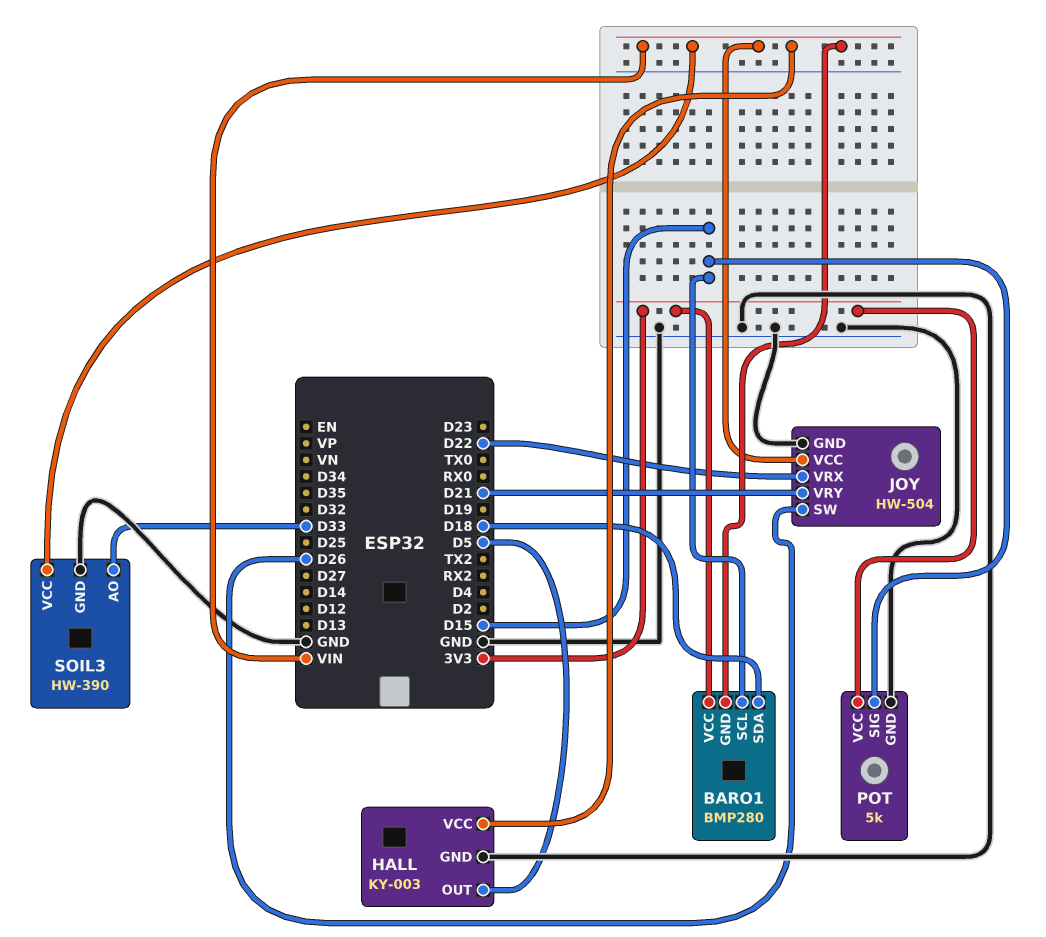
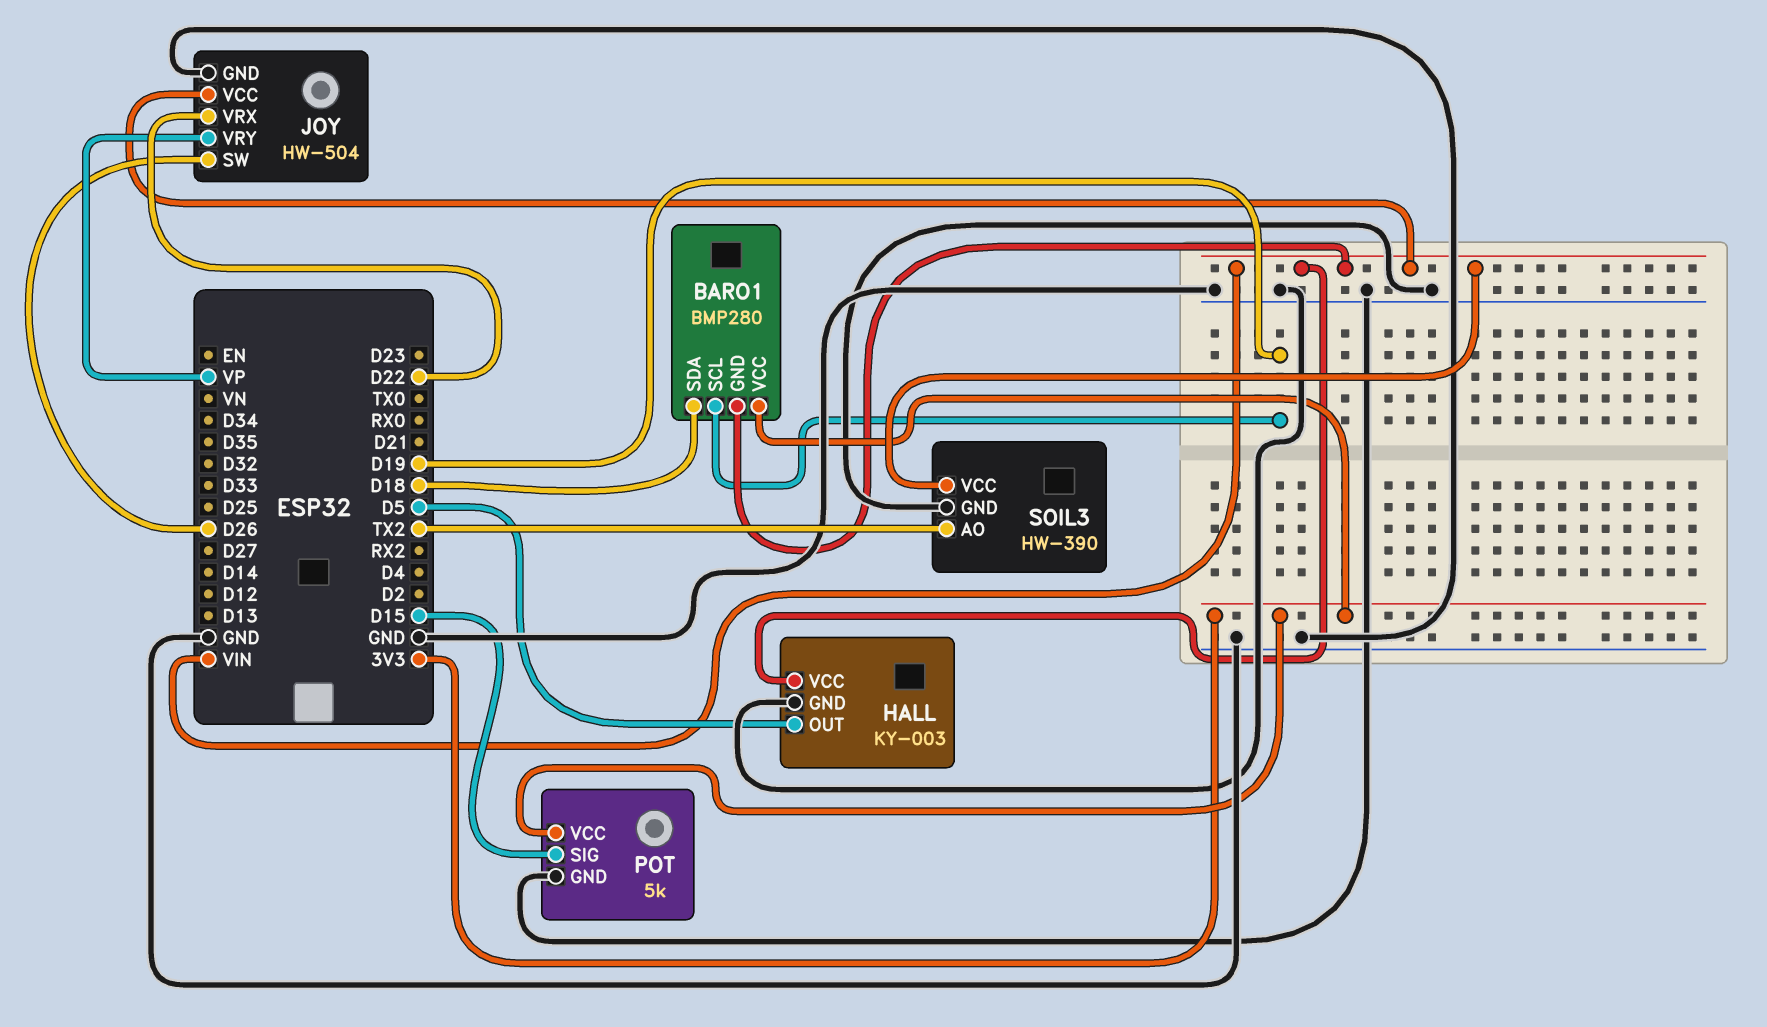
BARO1 pin SCL: D15 -> D19
JOY pin VRY: D21 -> VP
SOIL3 pin AO: D33 -> TX2

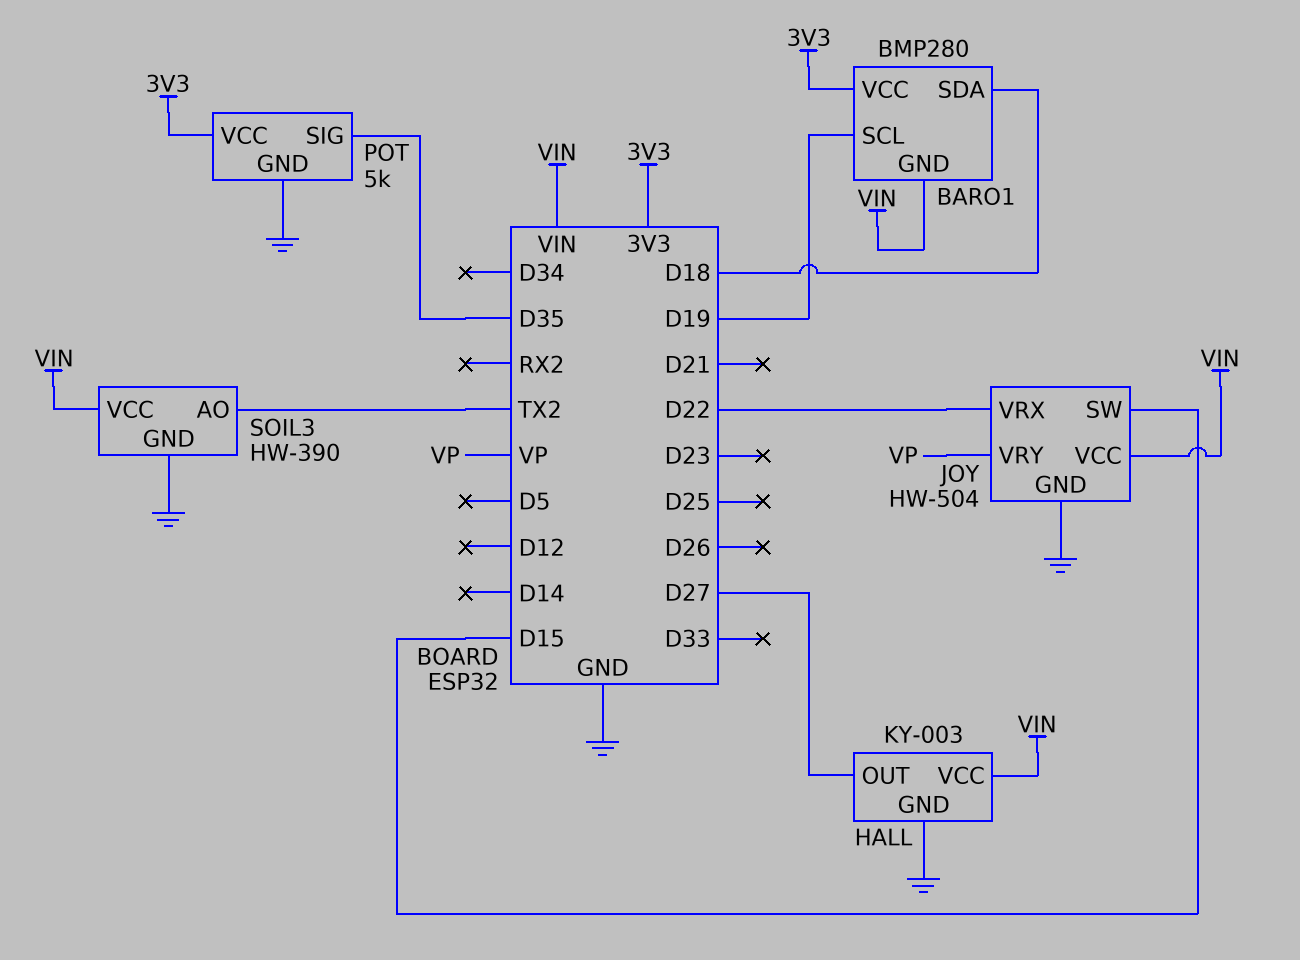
HALL pin OUT: D5 -> D27
JOY pin SW: D26 -> D15
POT pin SIG: D15 -> D35

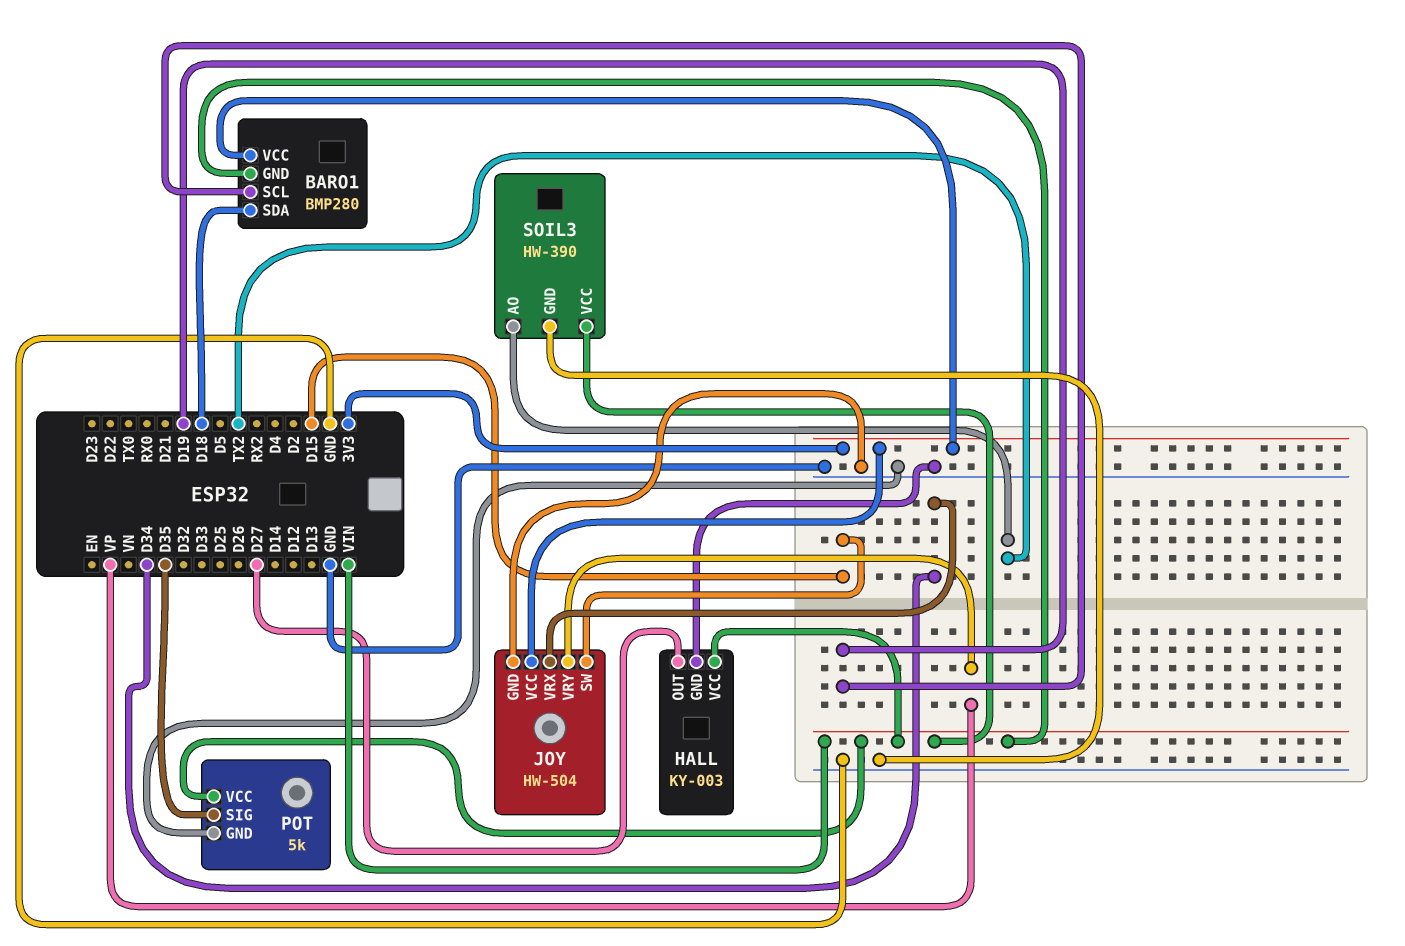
JOY pin VCC: VIN -> 3V3
JOY pin VRX: D22 -> D34
POT pin VCC: 3V3 -> VIN

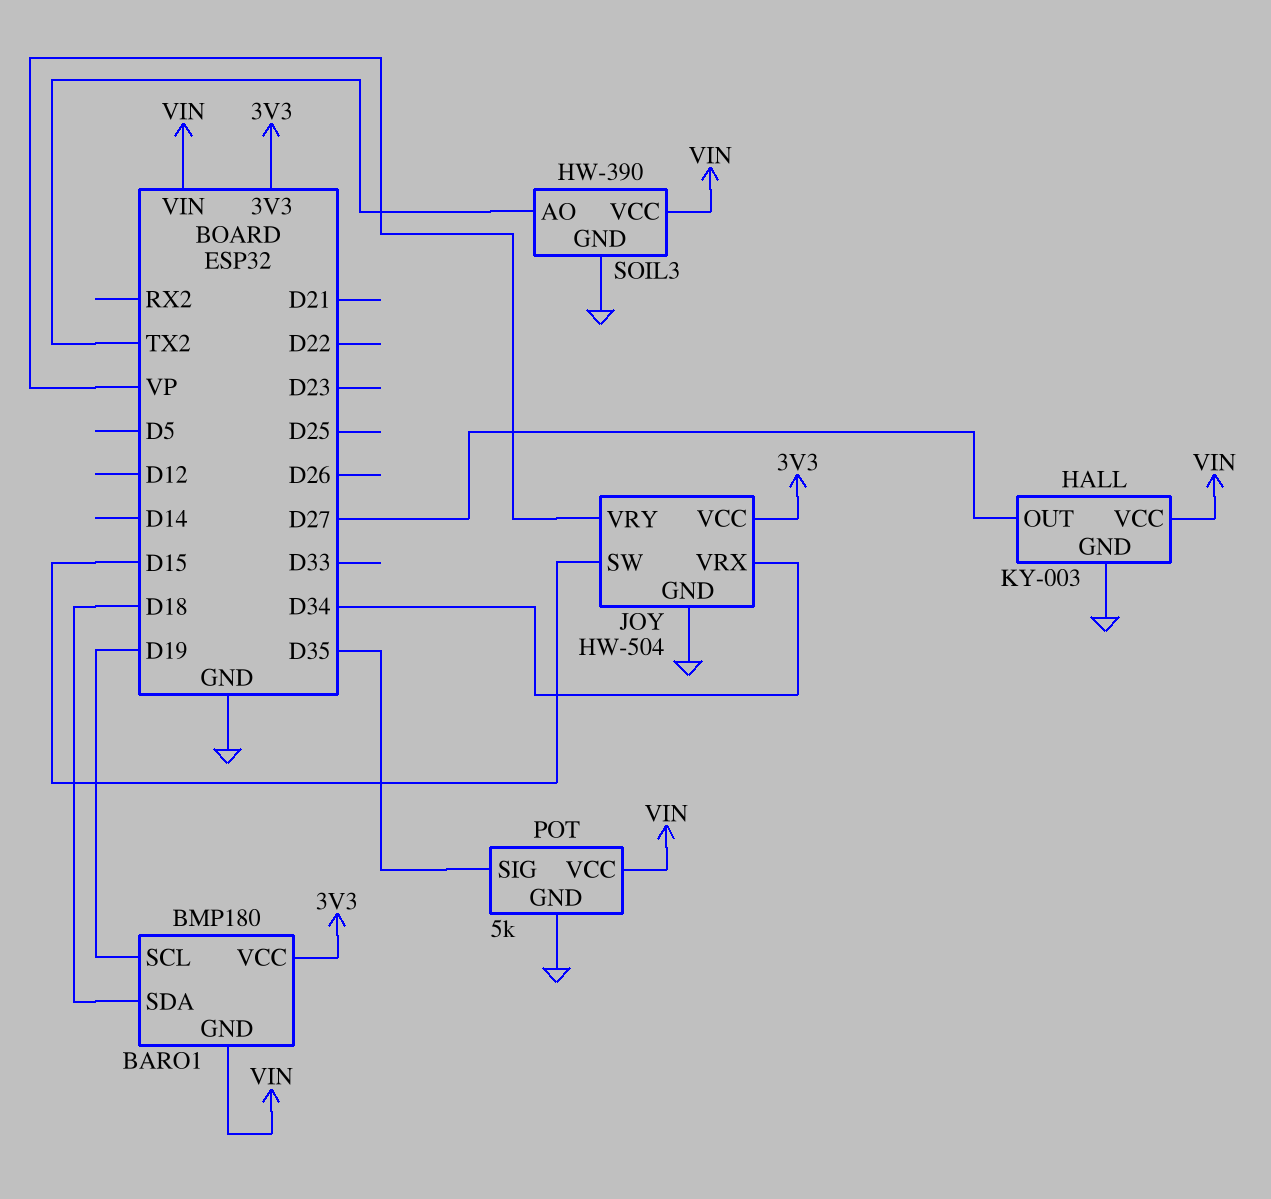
BARO1: BMP280 -> BMP180

